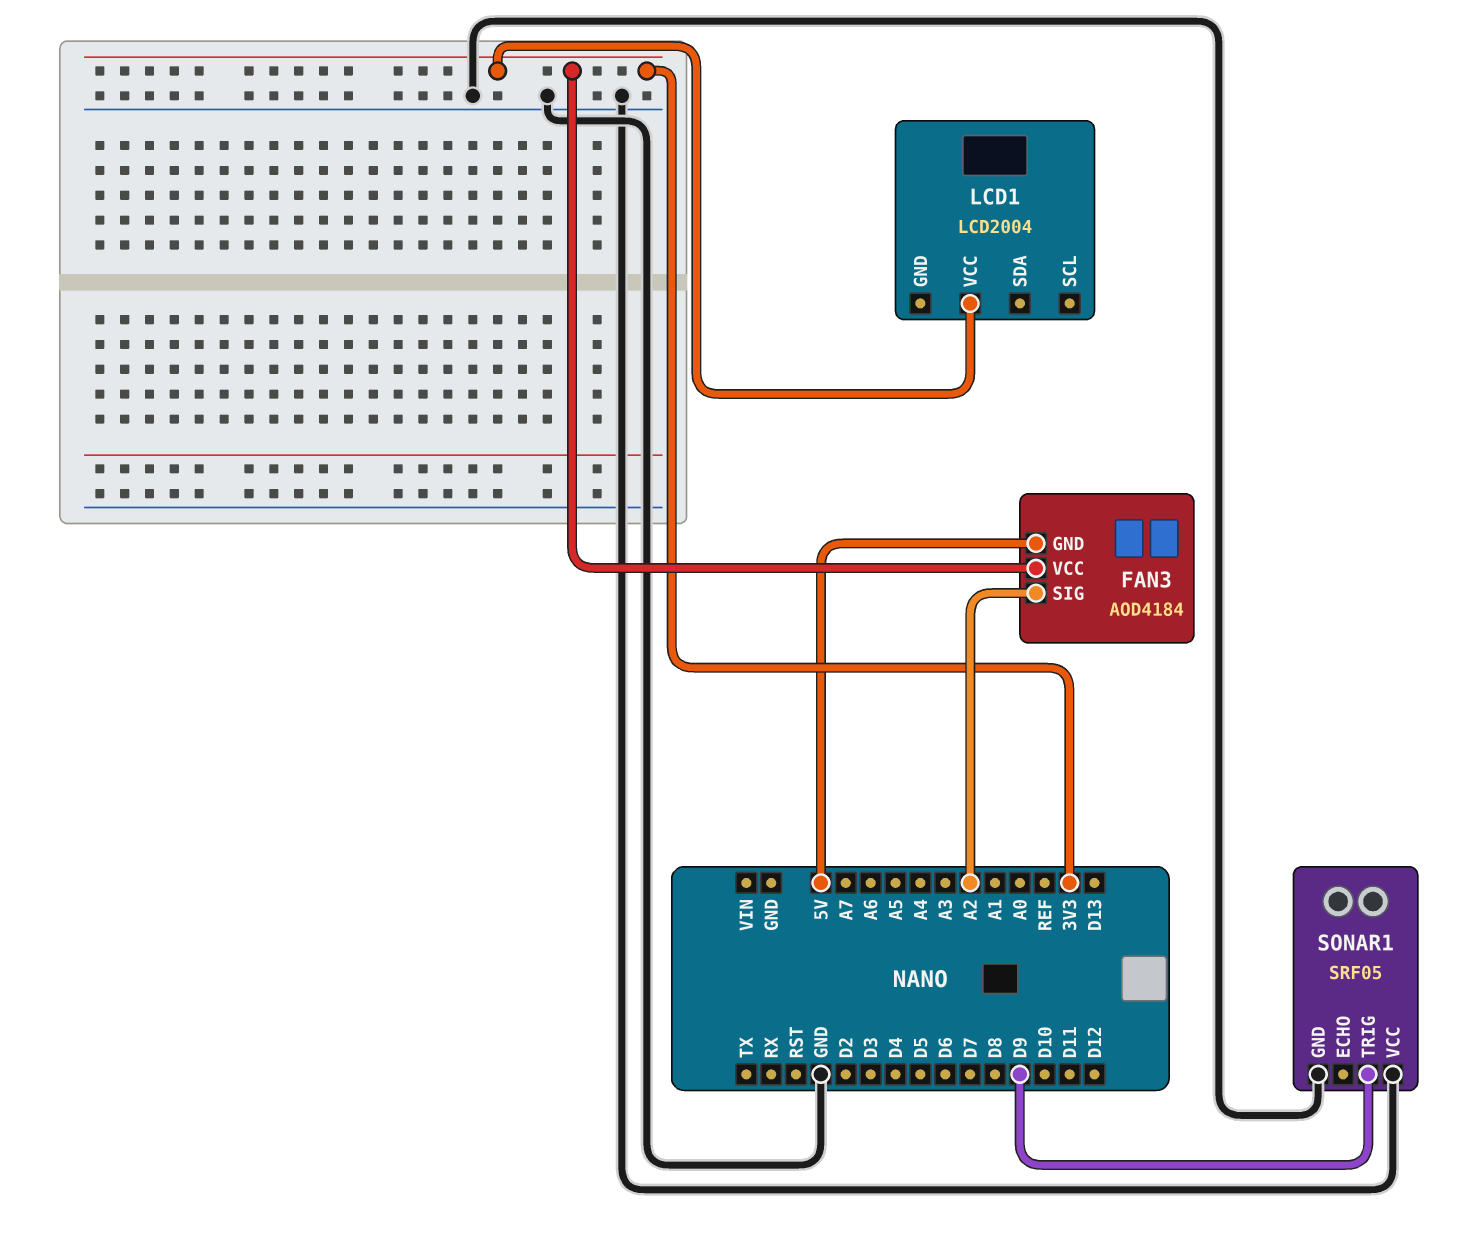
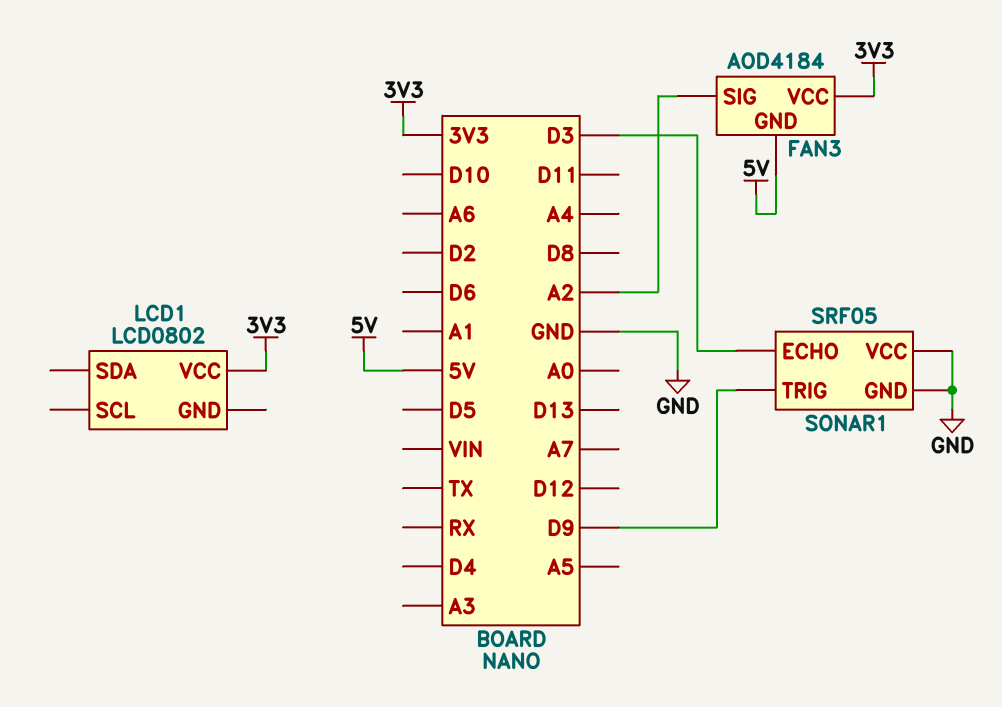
LCD1: LCD2004 -> LCD0802
SONAR1 pin ECHO: none -> D3

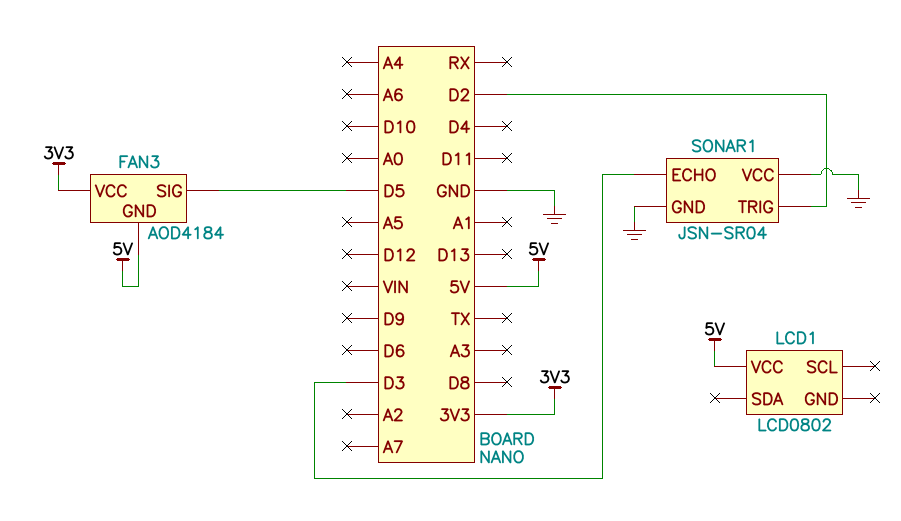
FAN3 pin SIG: A2 -> D5
LCD1 pin VCC: 3V3 -> 5V
SONAR1: SRF05 -> JSN-SR04
SONAR1 pin TRIG: D9 -> D2

